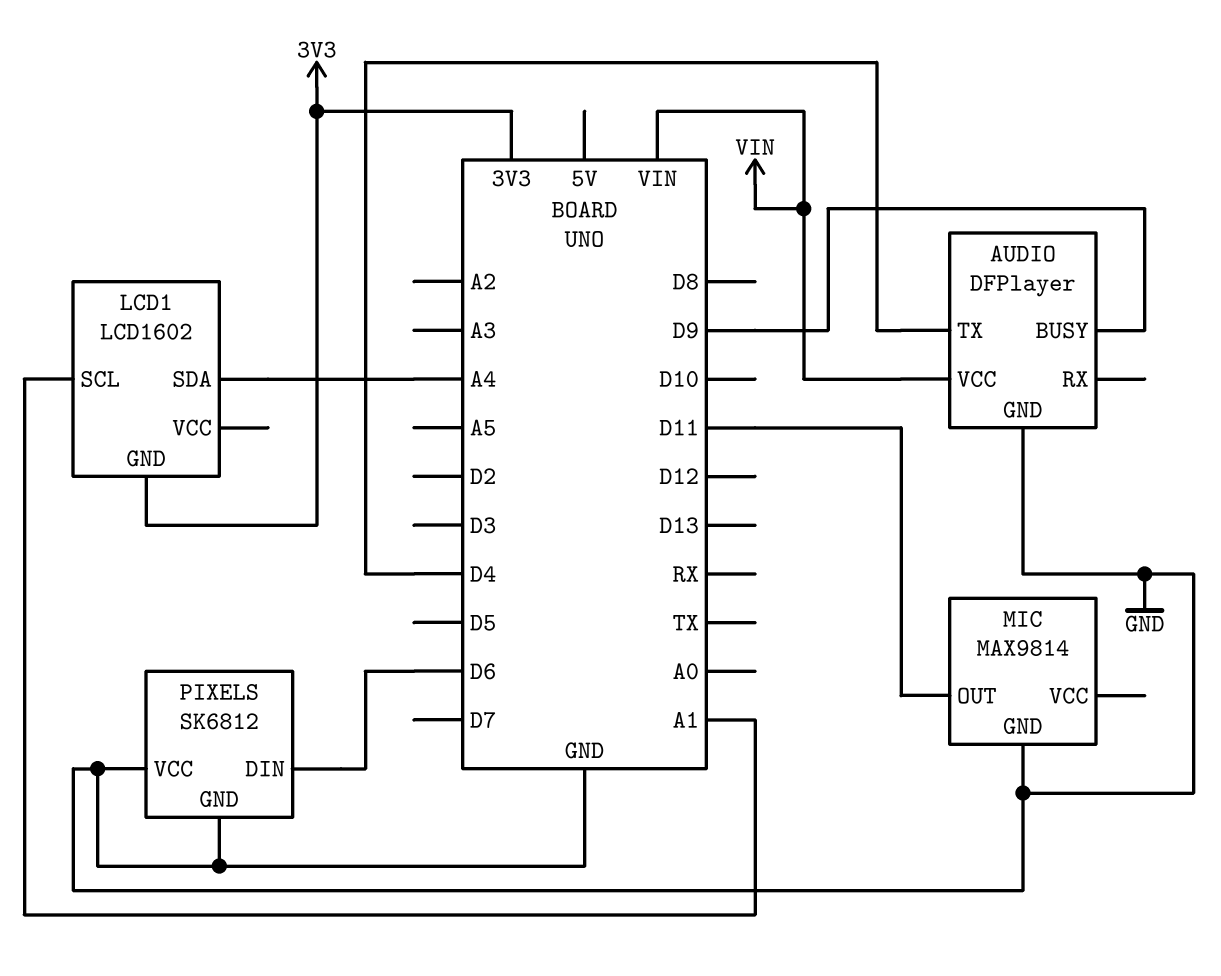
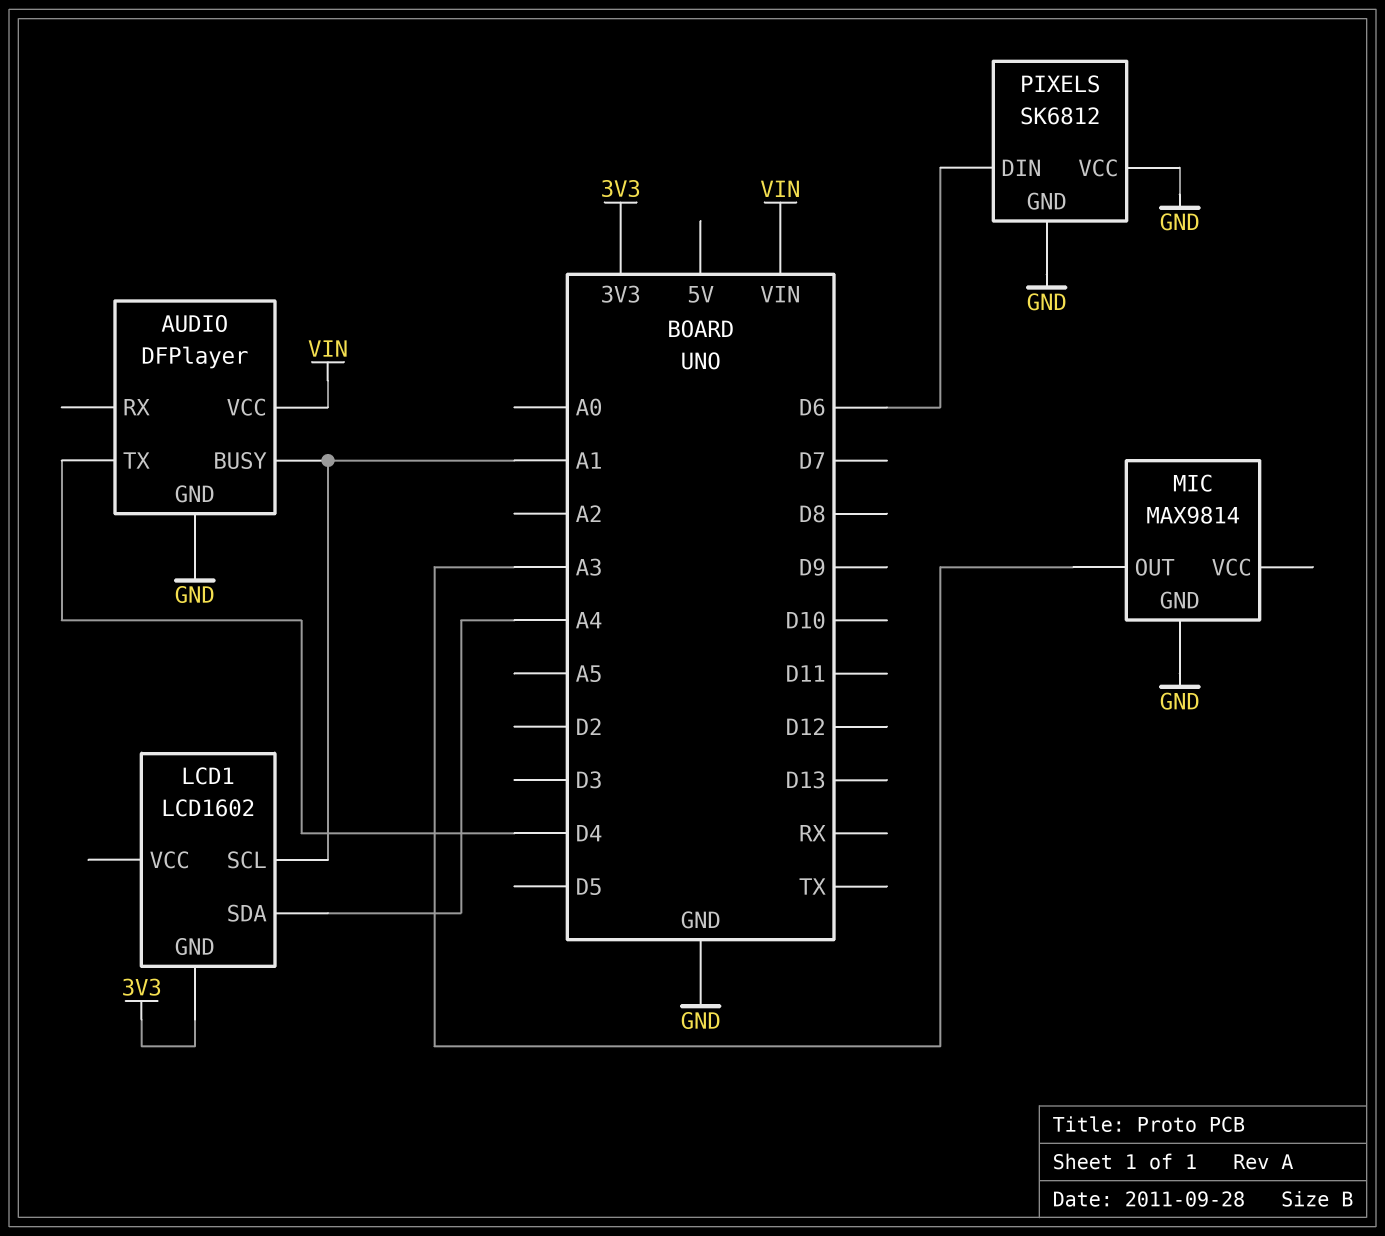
AUDIO pin BUSY: D9 -> A1
MIC pin OUT: D11 -> A3

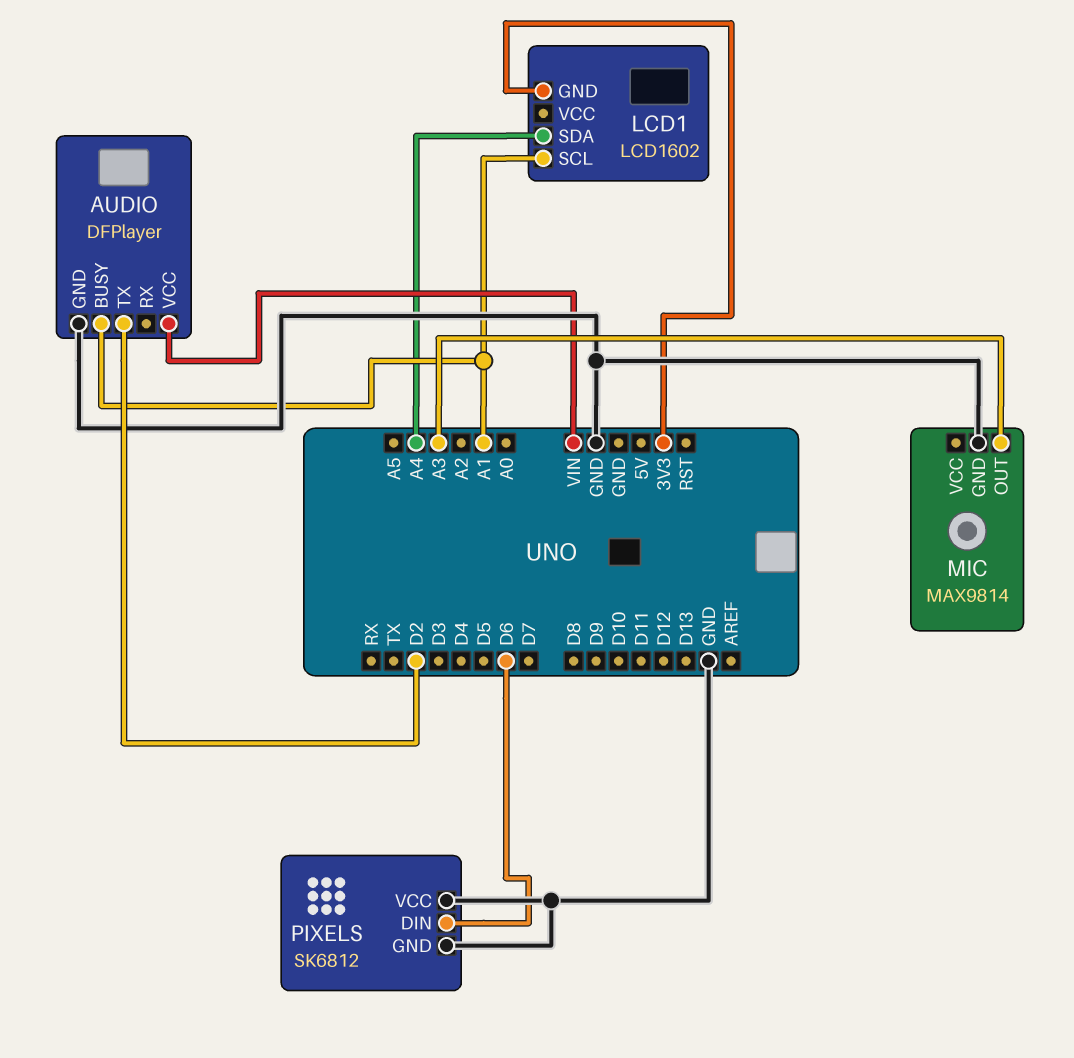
AUDIO pin TX: D4 -> D2

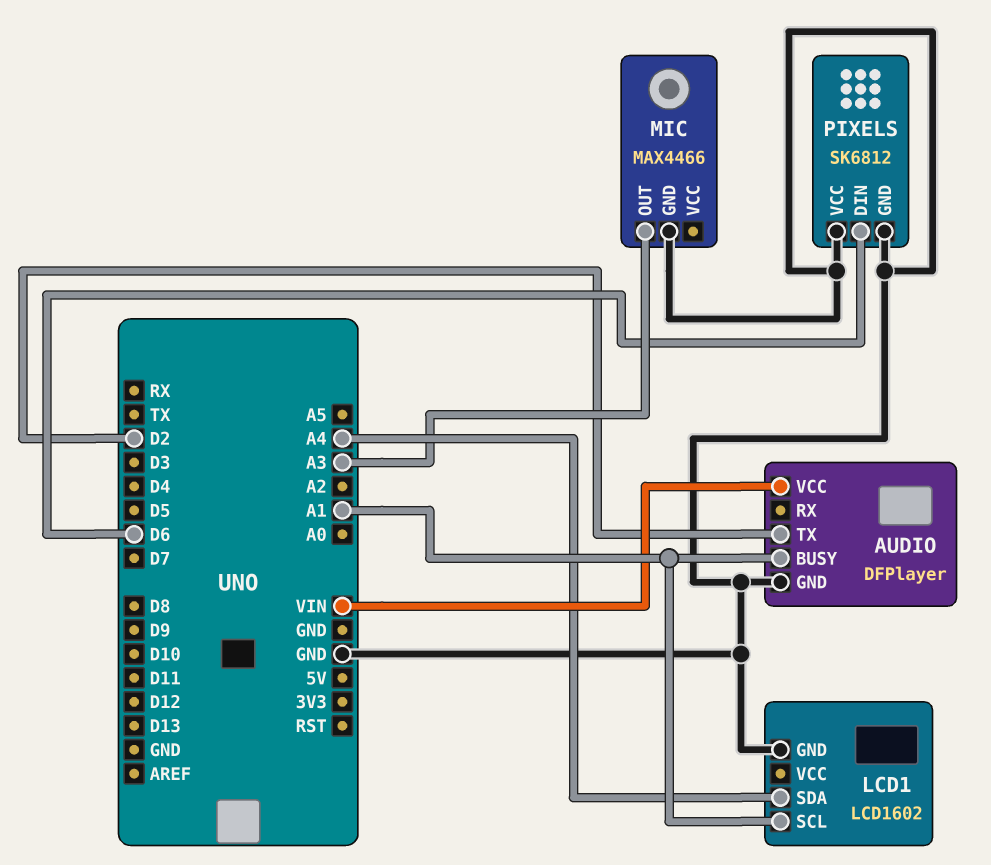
LCD1 pin GND: 3V3 -> GND
MIC: MAX9814 -> MAX4466

